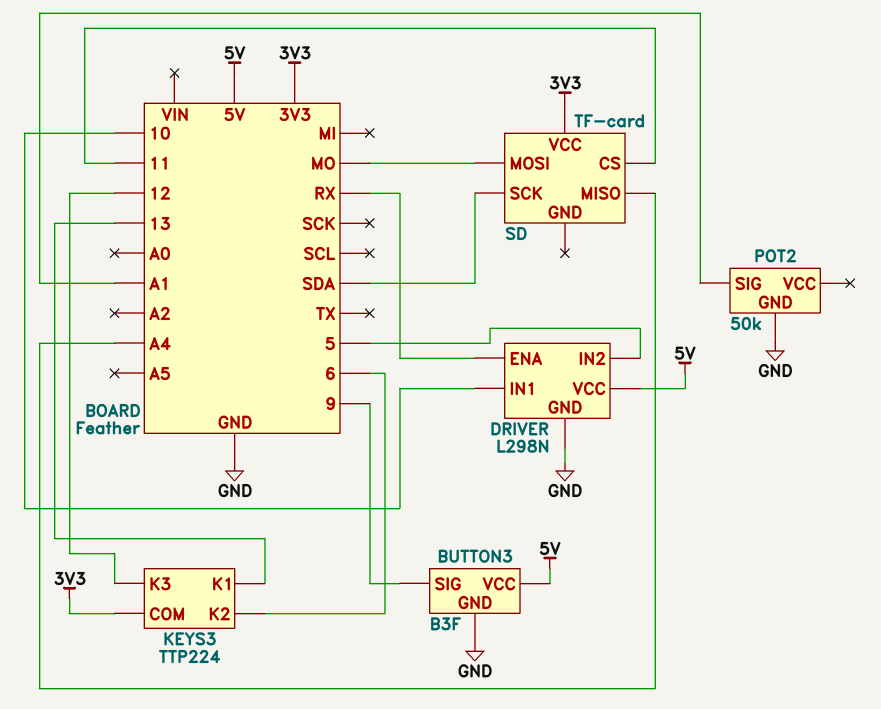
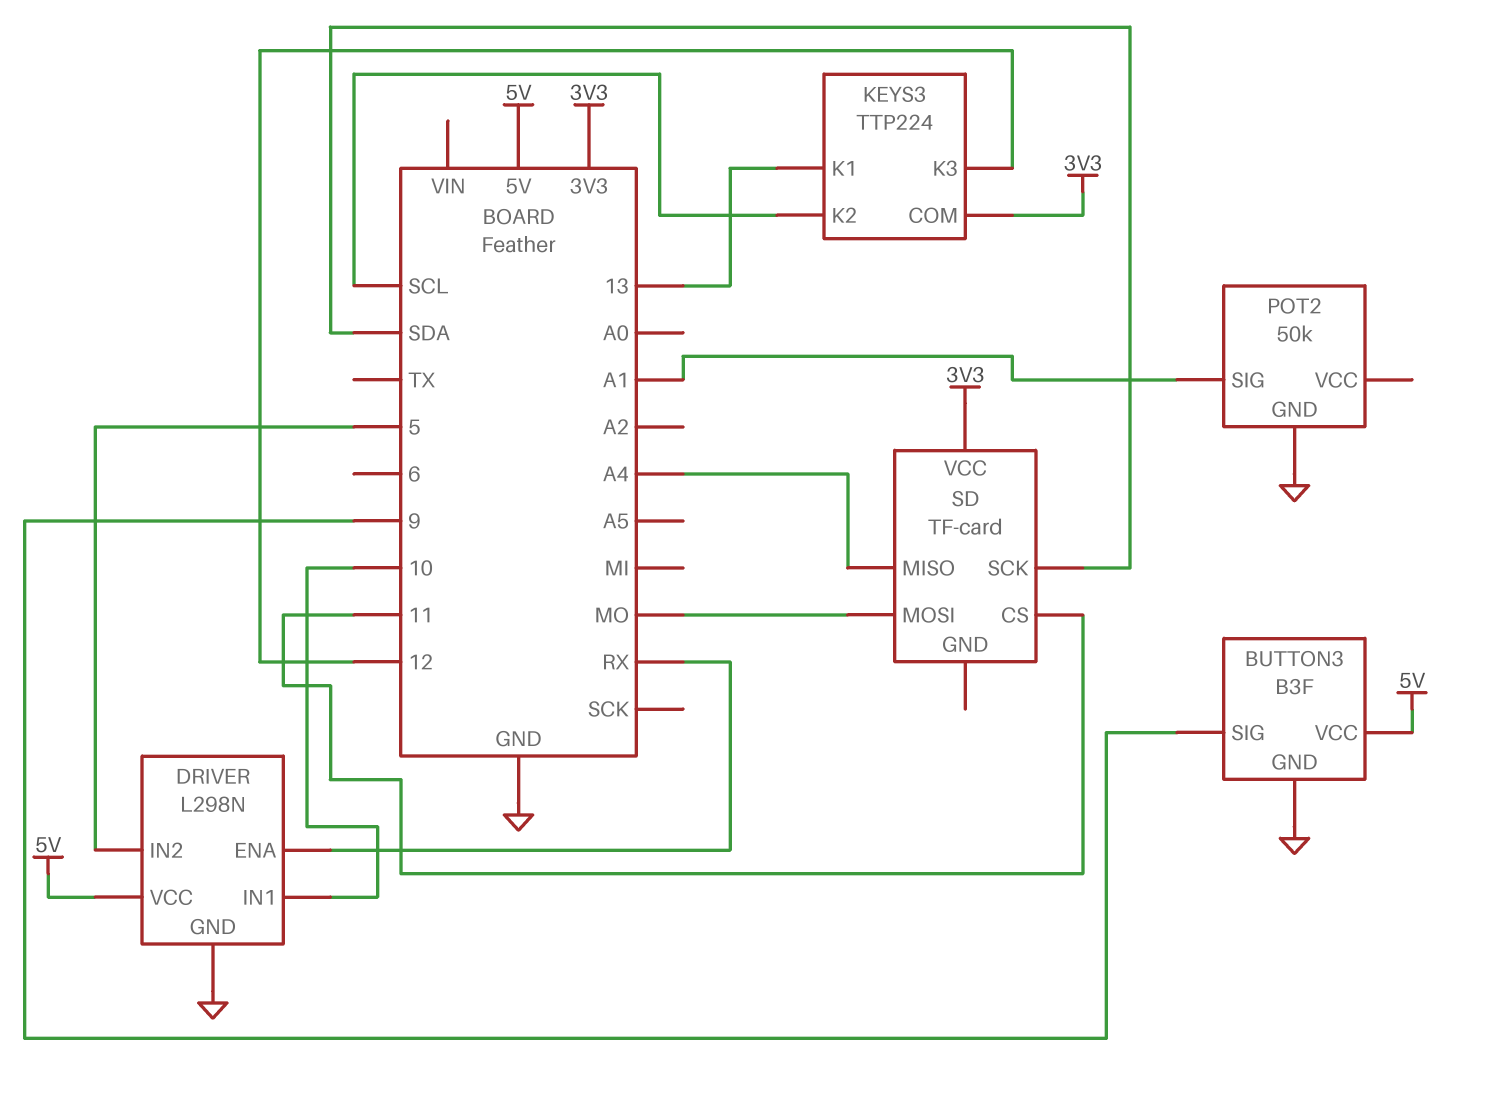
KEYS3 pin K2: 6 -> SCL

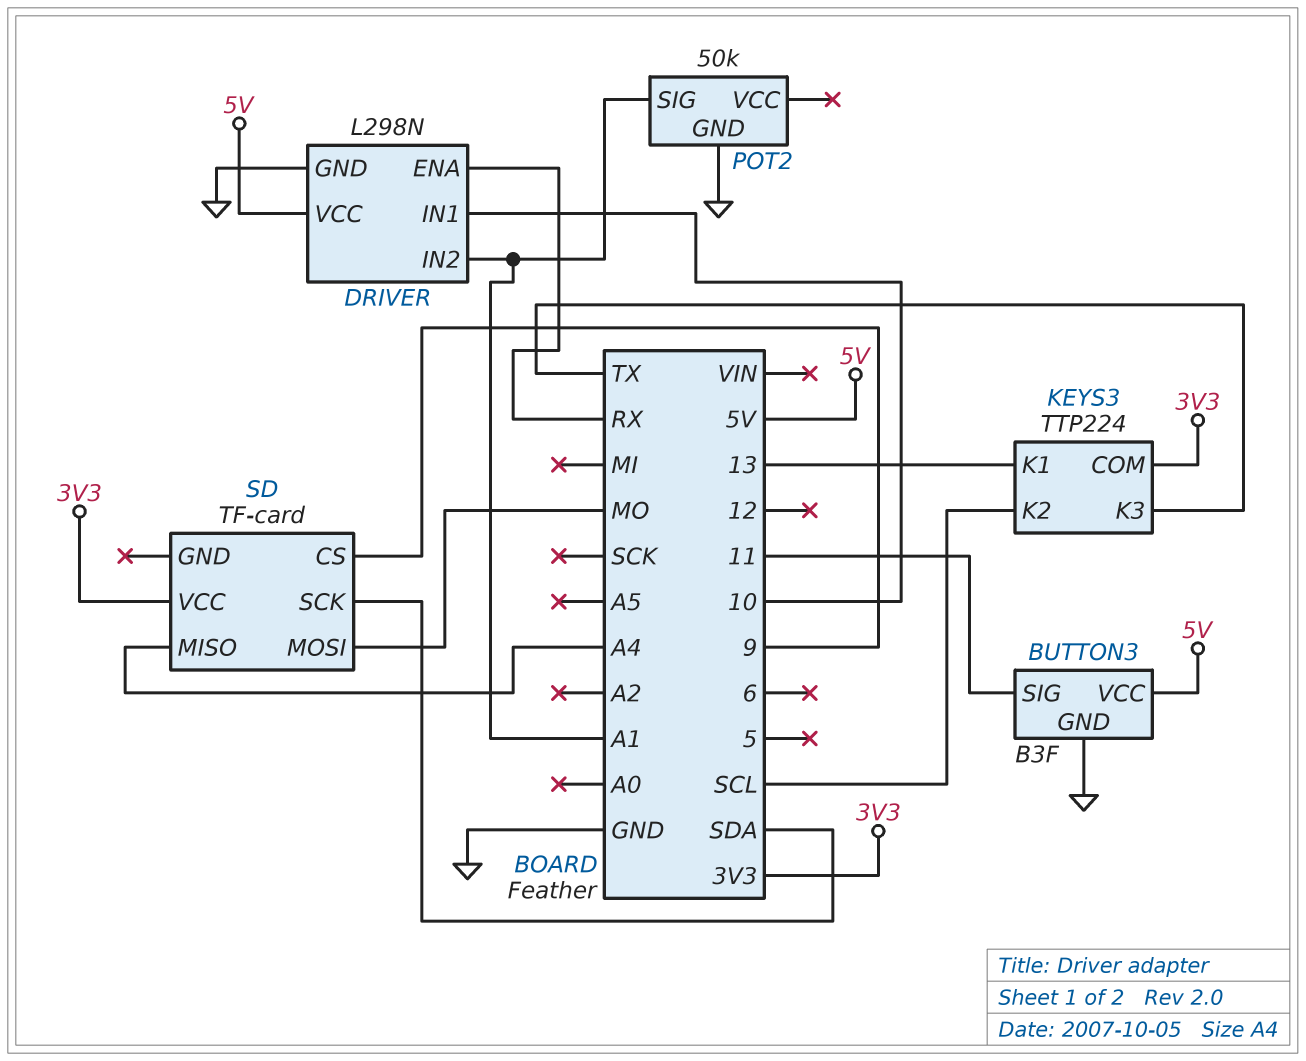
BUTTON3 pin SIG: 9 -> 11
DRIVER pin IN2: 5 -> A1
KEYS3 pin K3: 12 -> TX
SD pin CS: 11 -> 9

